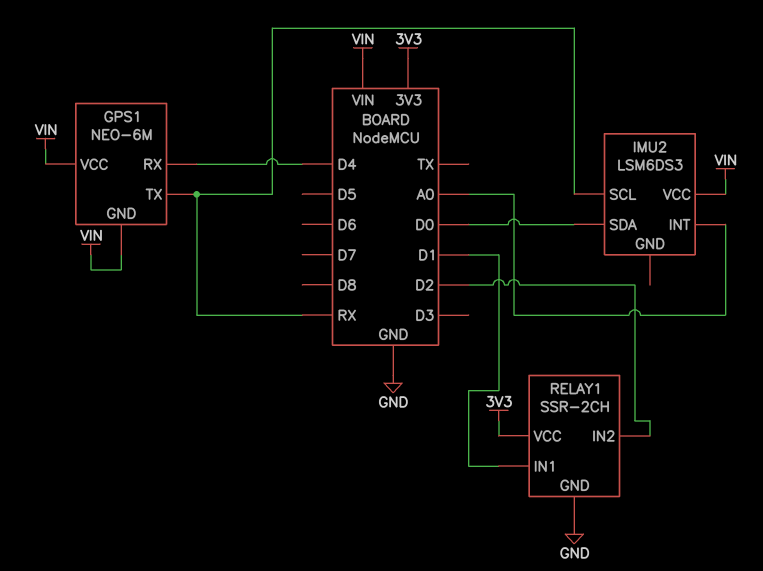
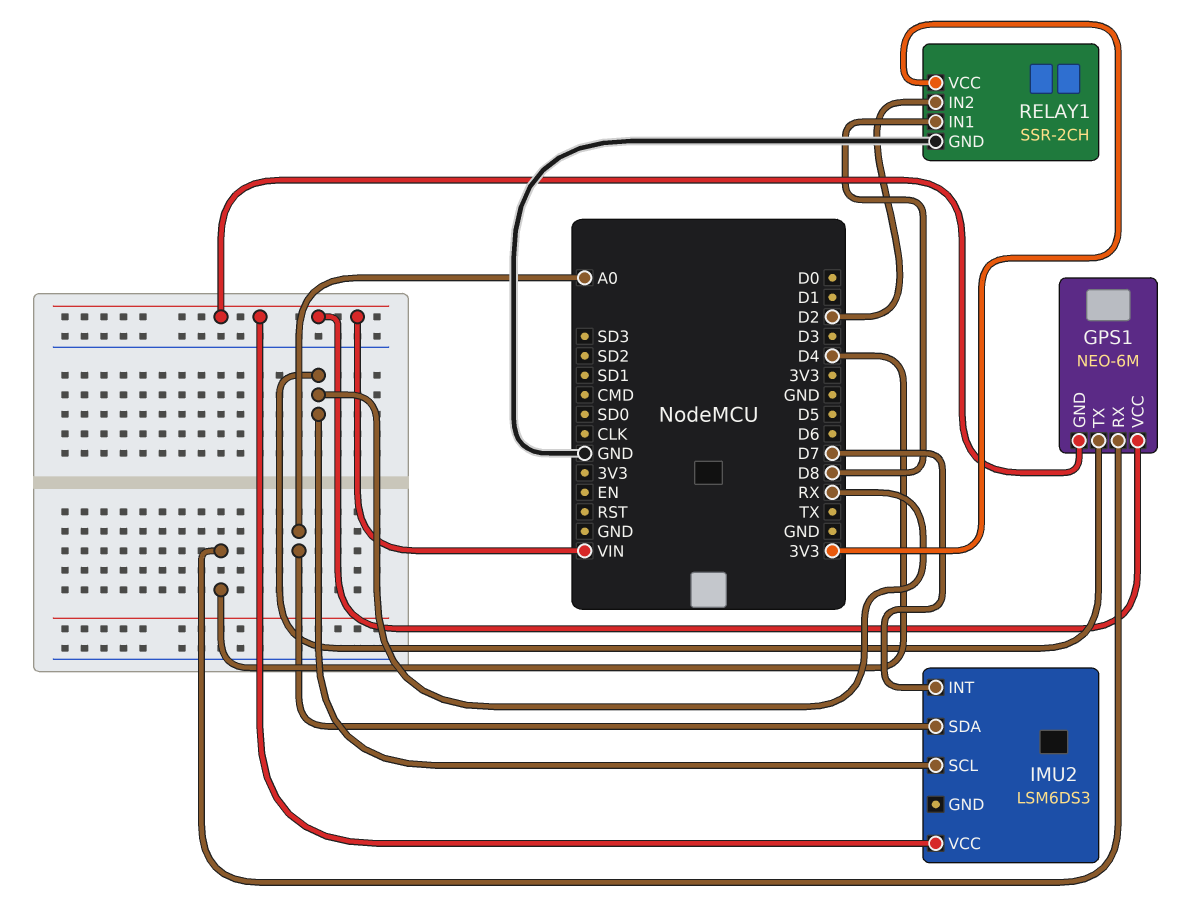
IMU2 pin INT: A0 -> D7
IMU2 pin SDA: D0 -> A0
RELAY1 pin IN1: D1 -> D8

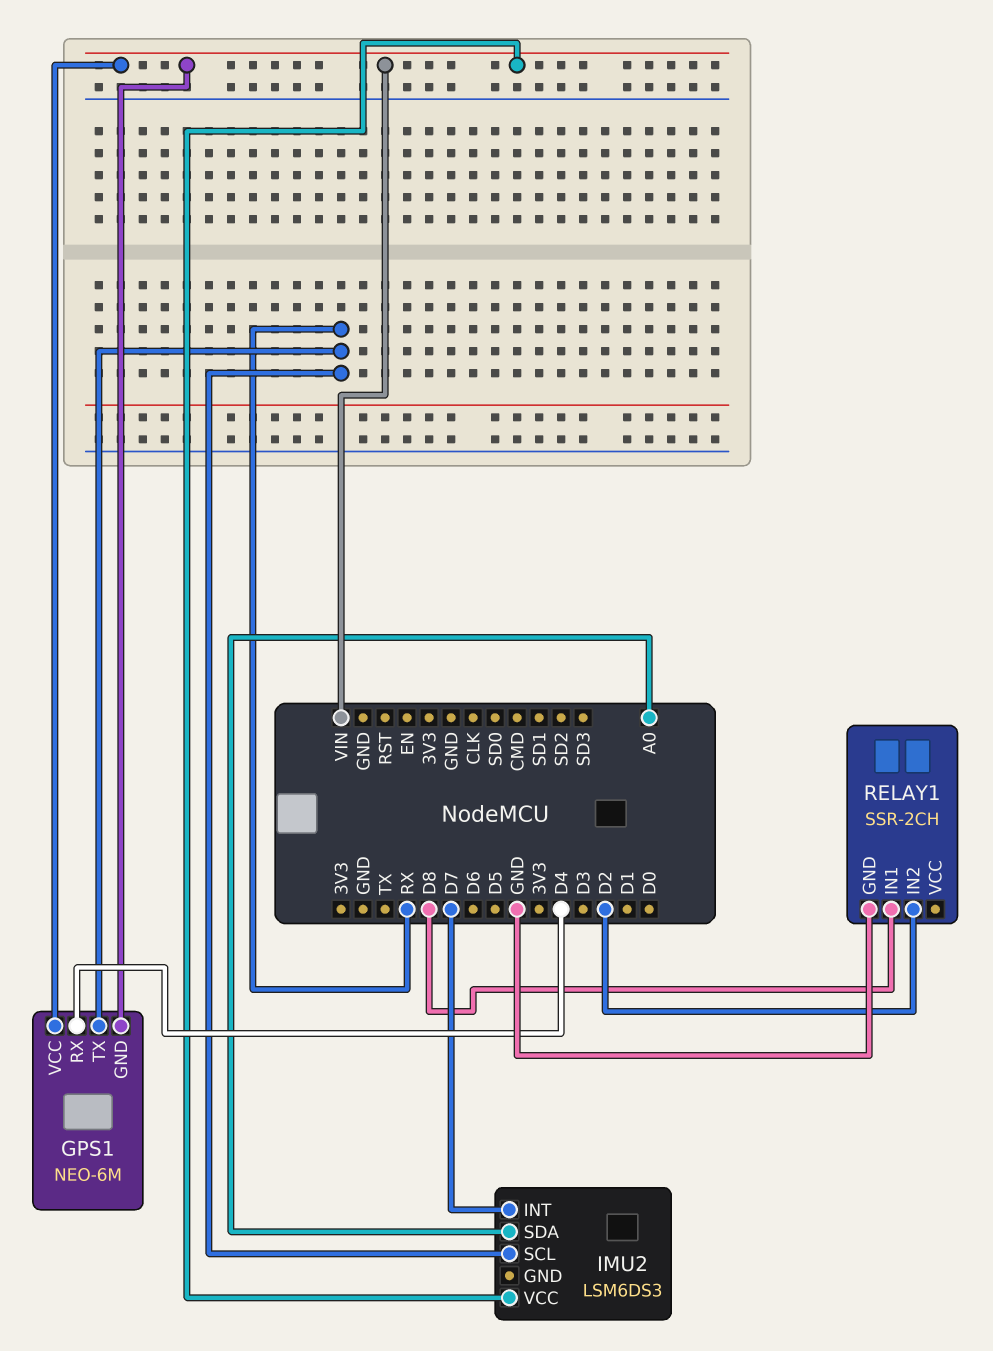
RELAY1 pin VCC: 3V3 -> none

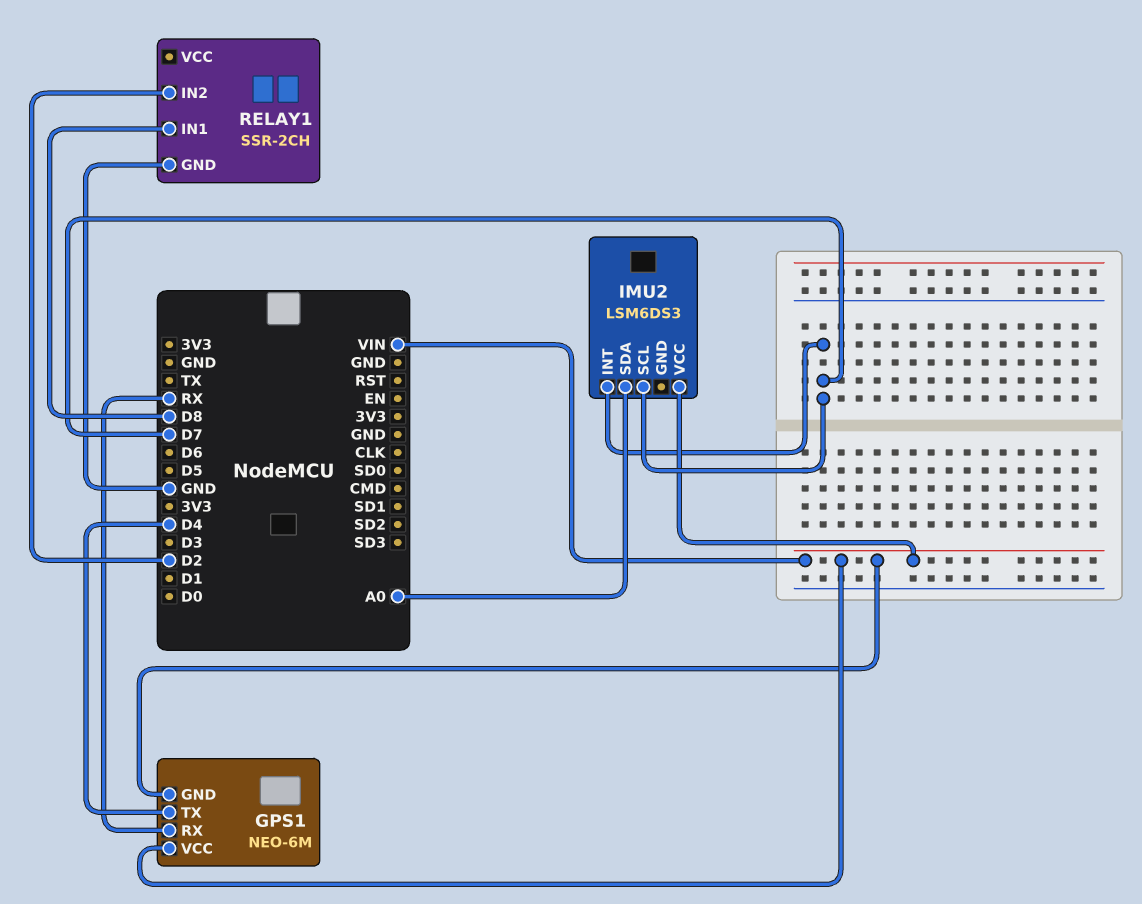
GPS1 pin RX: D4 -> RX
GPS1 pin TX: RX -> D4
IMU2 pin SCL: RX -> D7

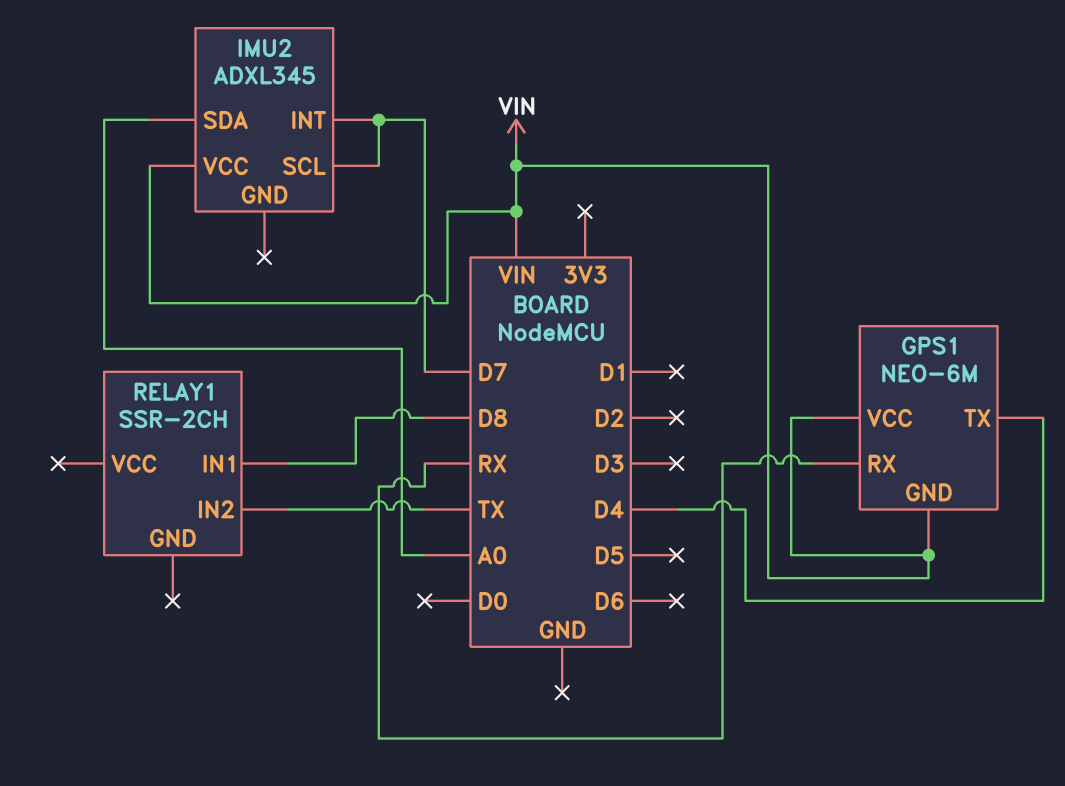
IMU2: LSM6DS3 -> ADXL345
RELAY1 pin GND: GND -> none
RELAY1 pin IN2: D2 -> TX

